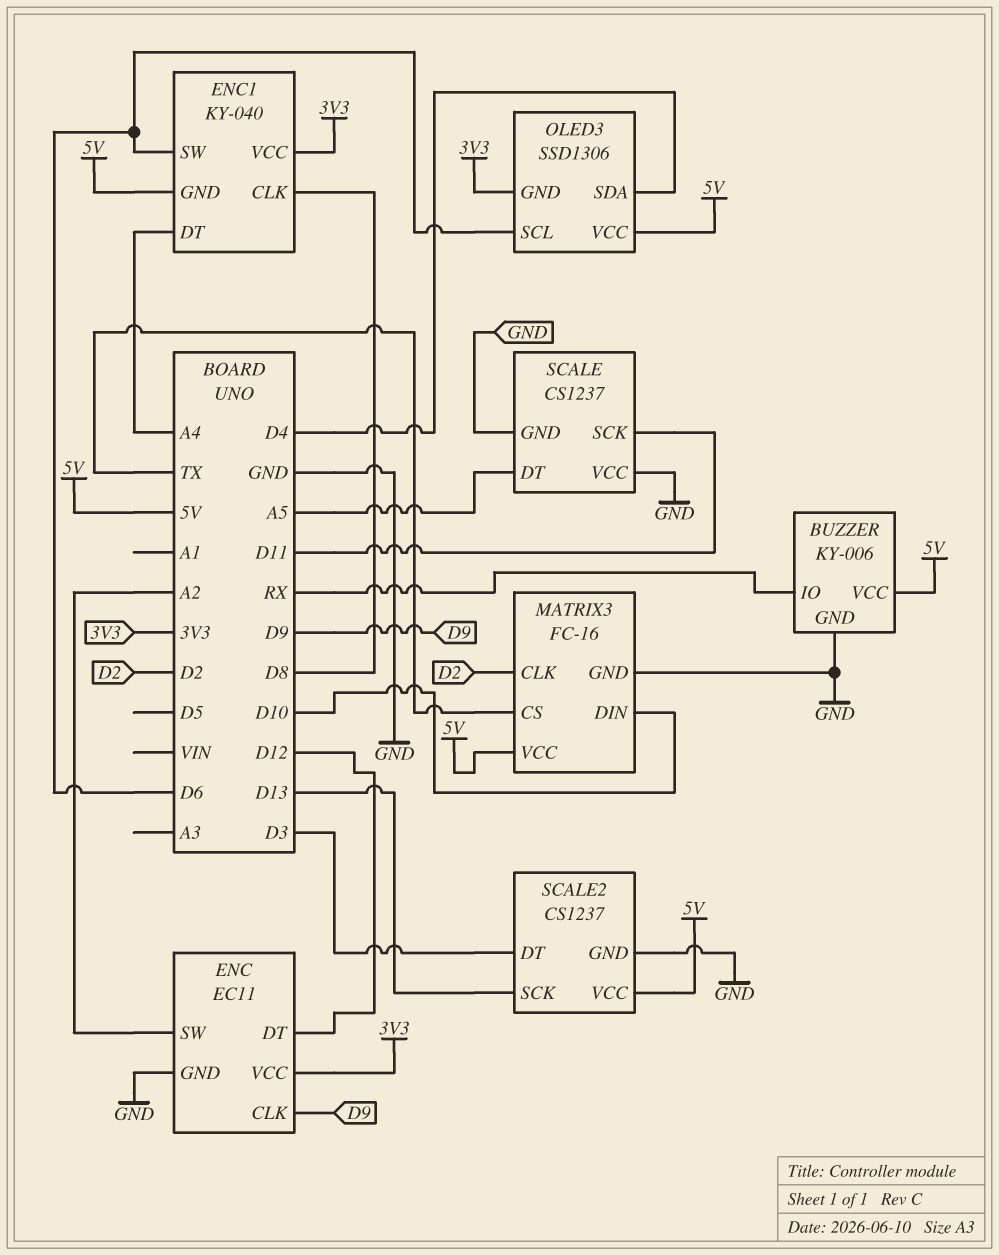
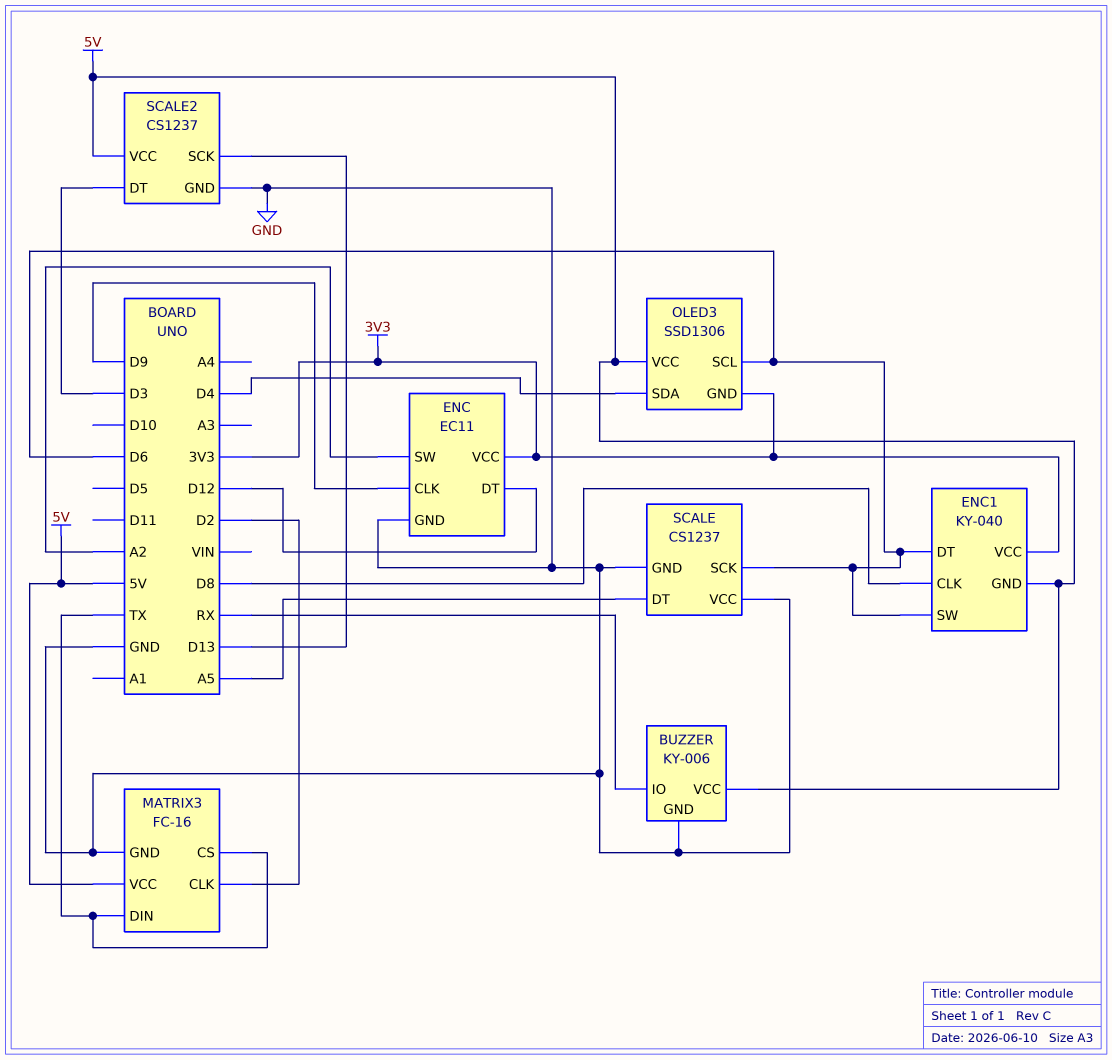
ENC1 pin DT: A4 -> D6
MATRIX3 pin DIN: D10 -> TX
SCALE pin SCK: D11 -> D6

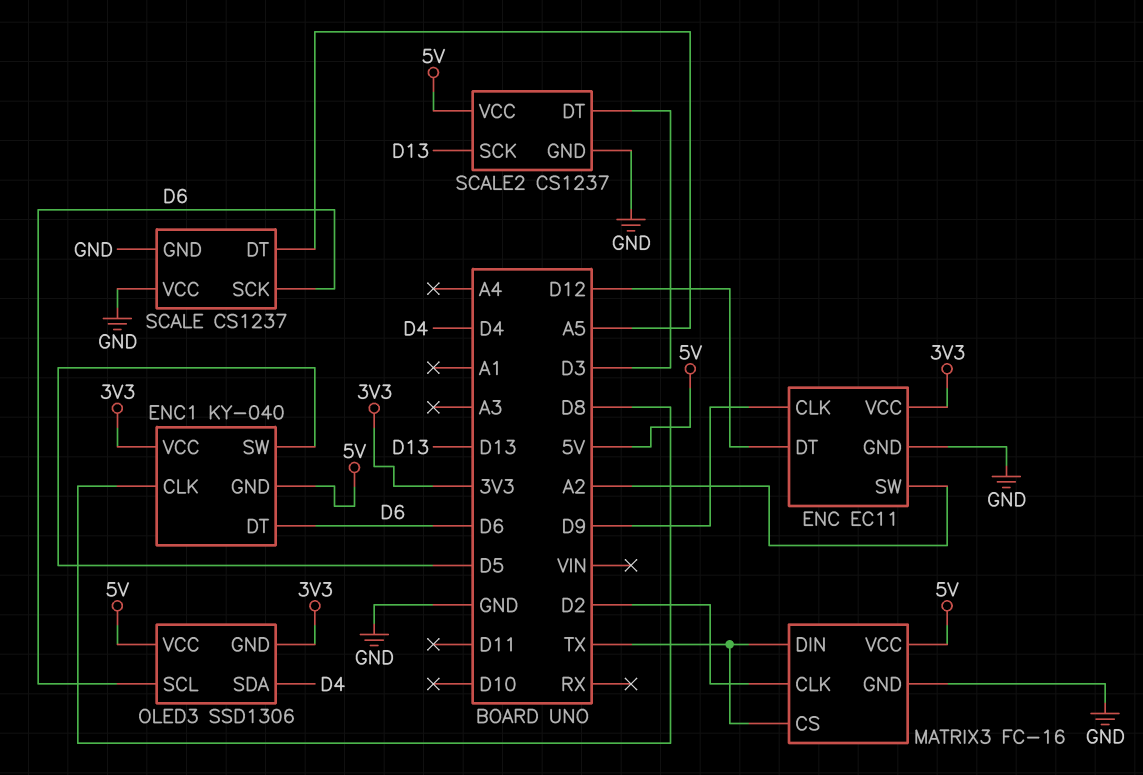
BUZZER: KY-006 -> none
BUZZER pin GND: GND -> none
BUZZER pin IO: RX -> none
BUZZER pin VCC: 5V -> none
ENC1 pin SW: D6 -> D5

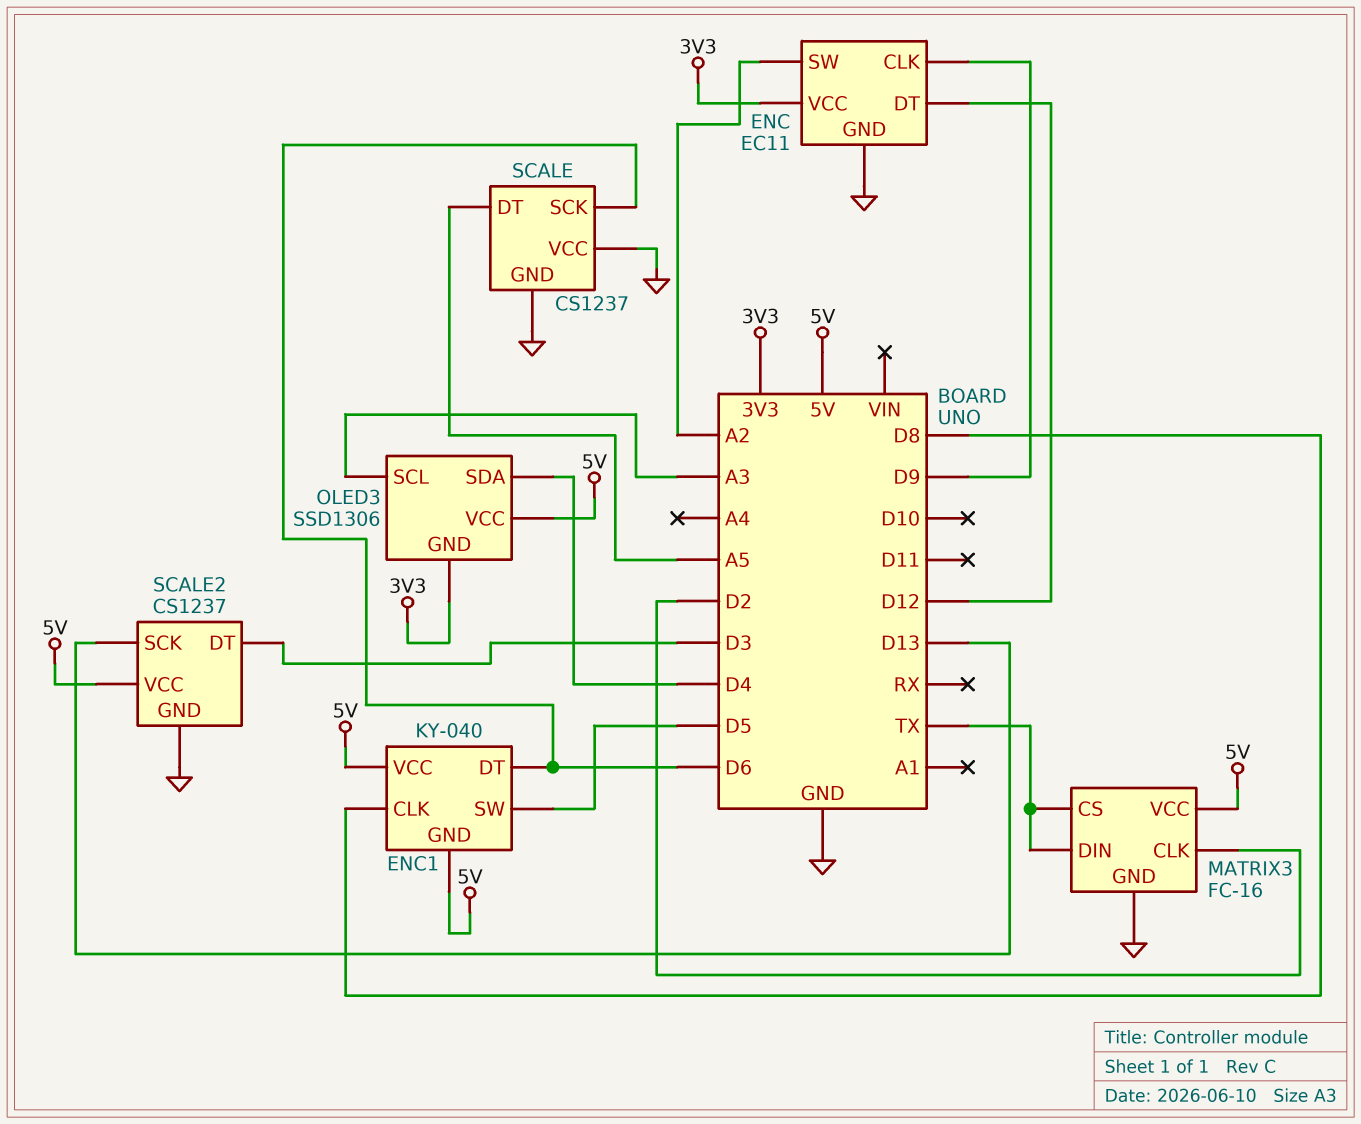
ENC1 pin VCC: 3V3 -> 5V
OLED3 pin SCL: D6 -> A3

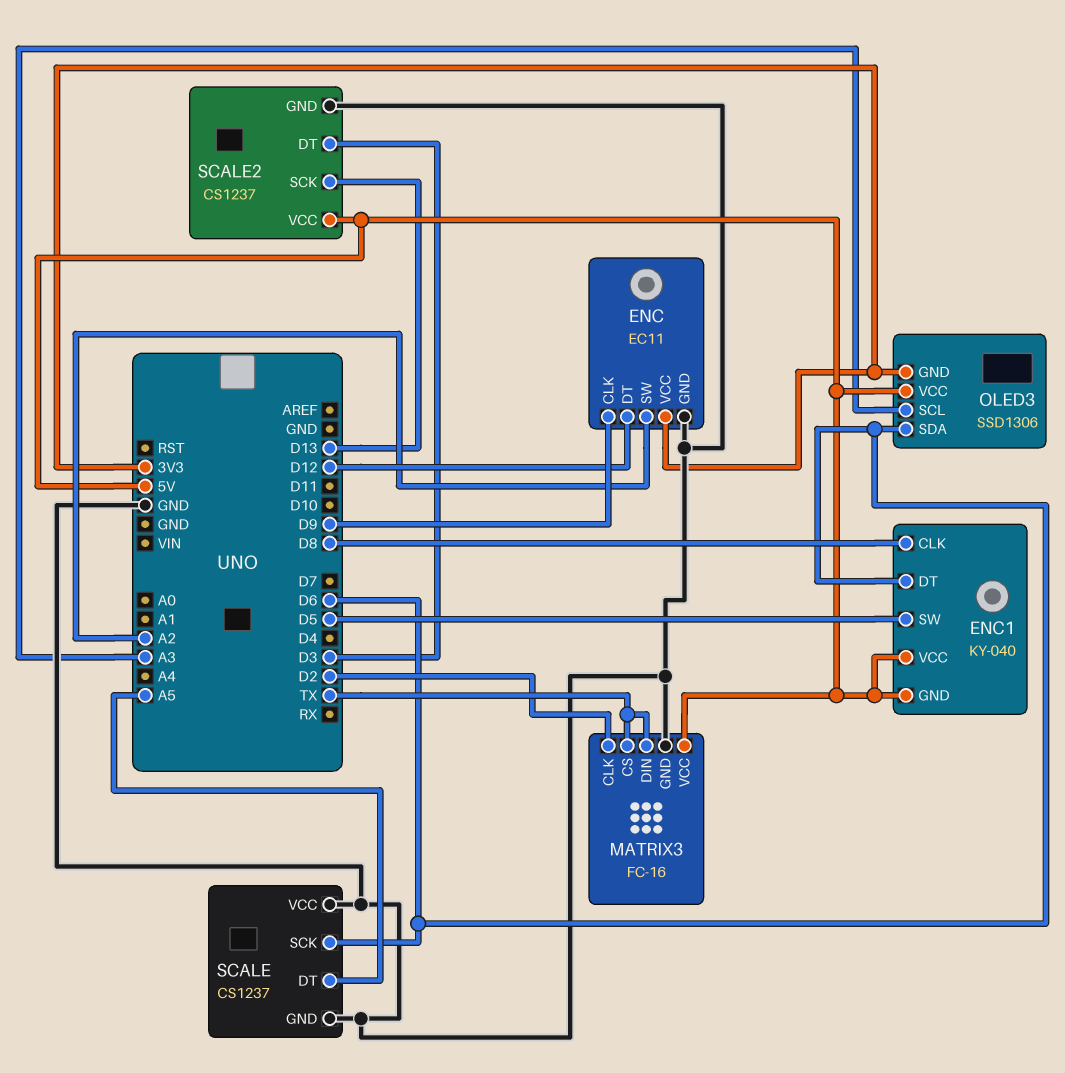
OLED3 pin SDA: D4 -> D6

